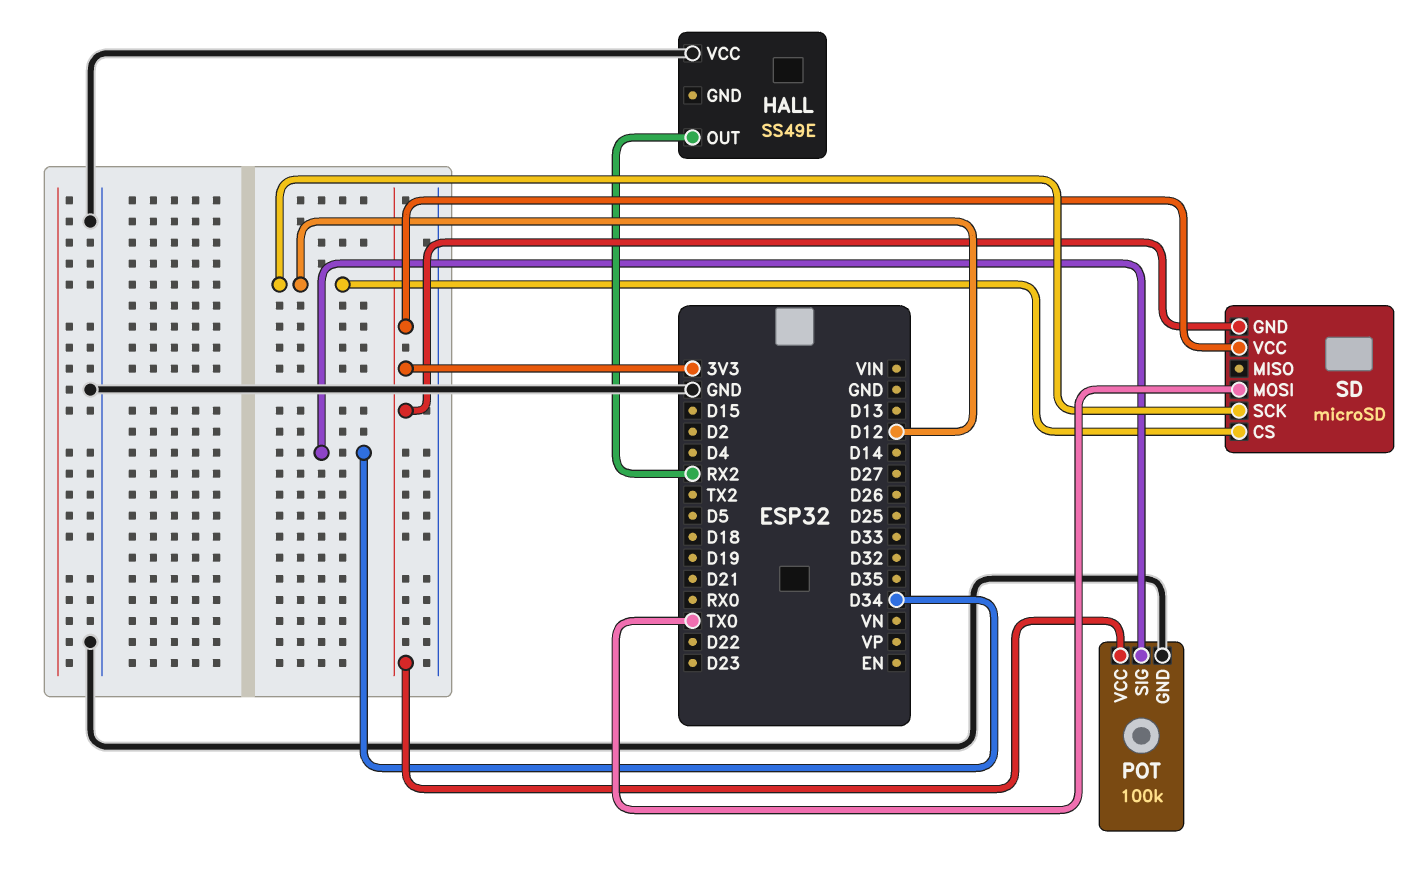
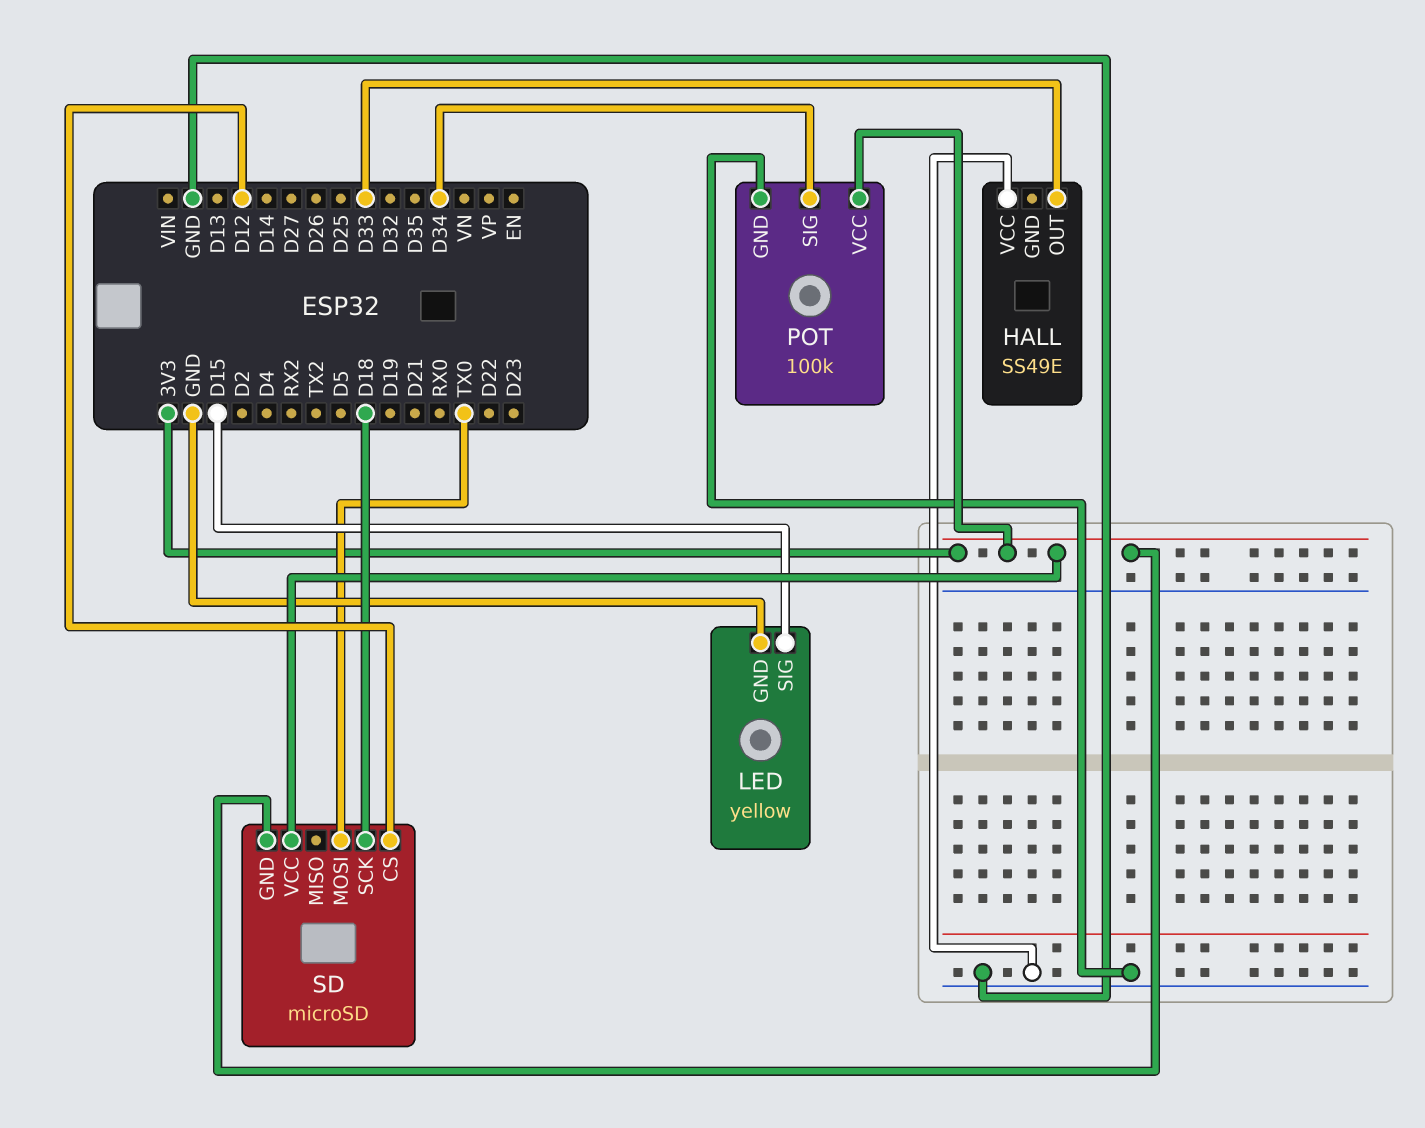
HALL pin OUT: RX2 -> D33
LED: none -> yellow
LED pin GND: none -> GND
LED pin SIG: none -> D15
SD pin SCK: D12 -> D18

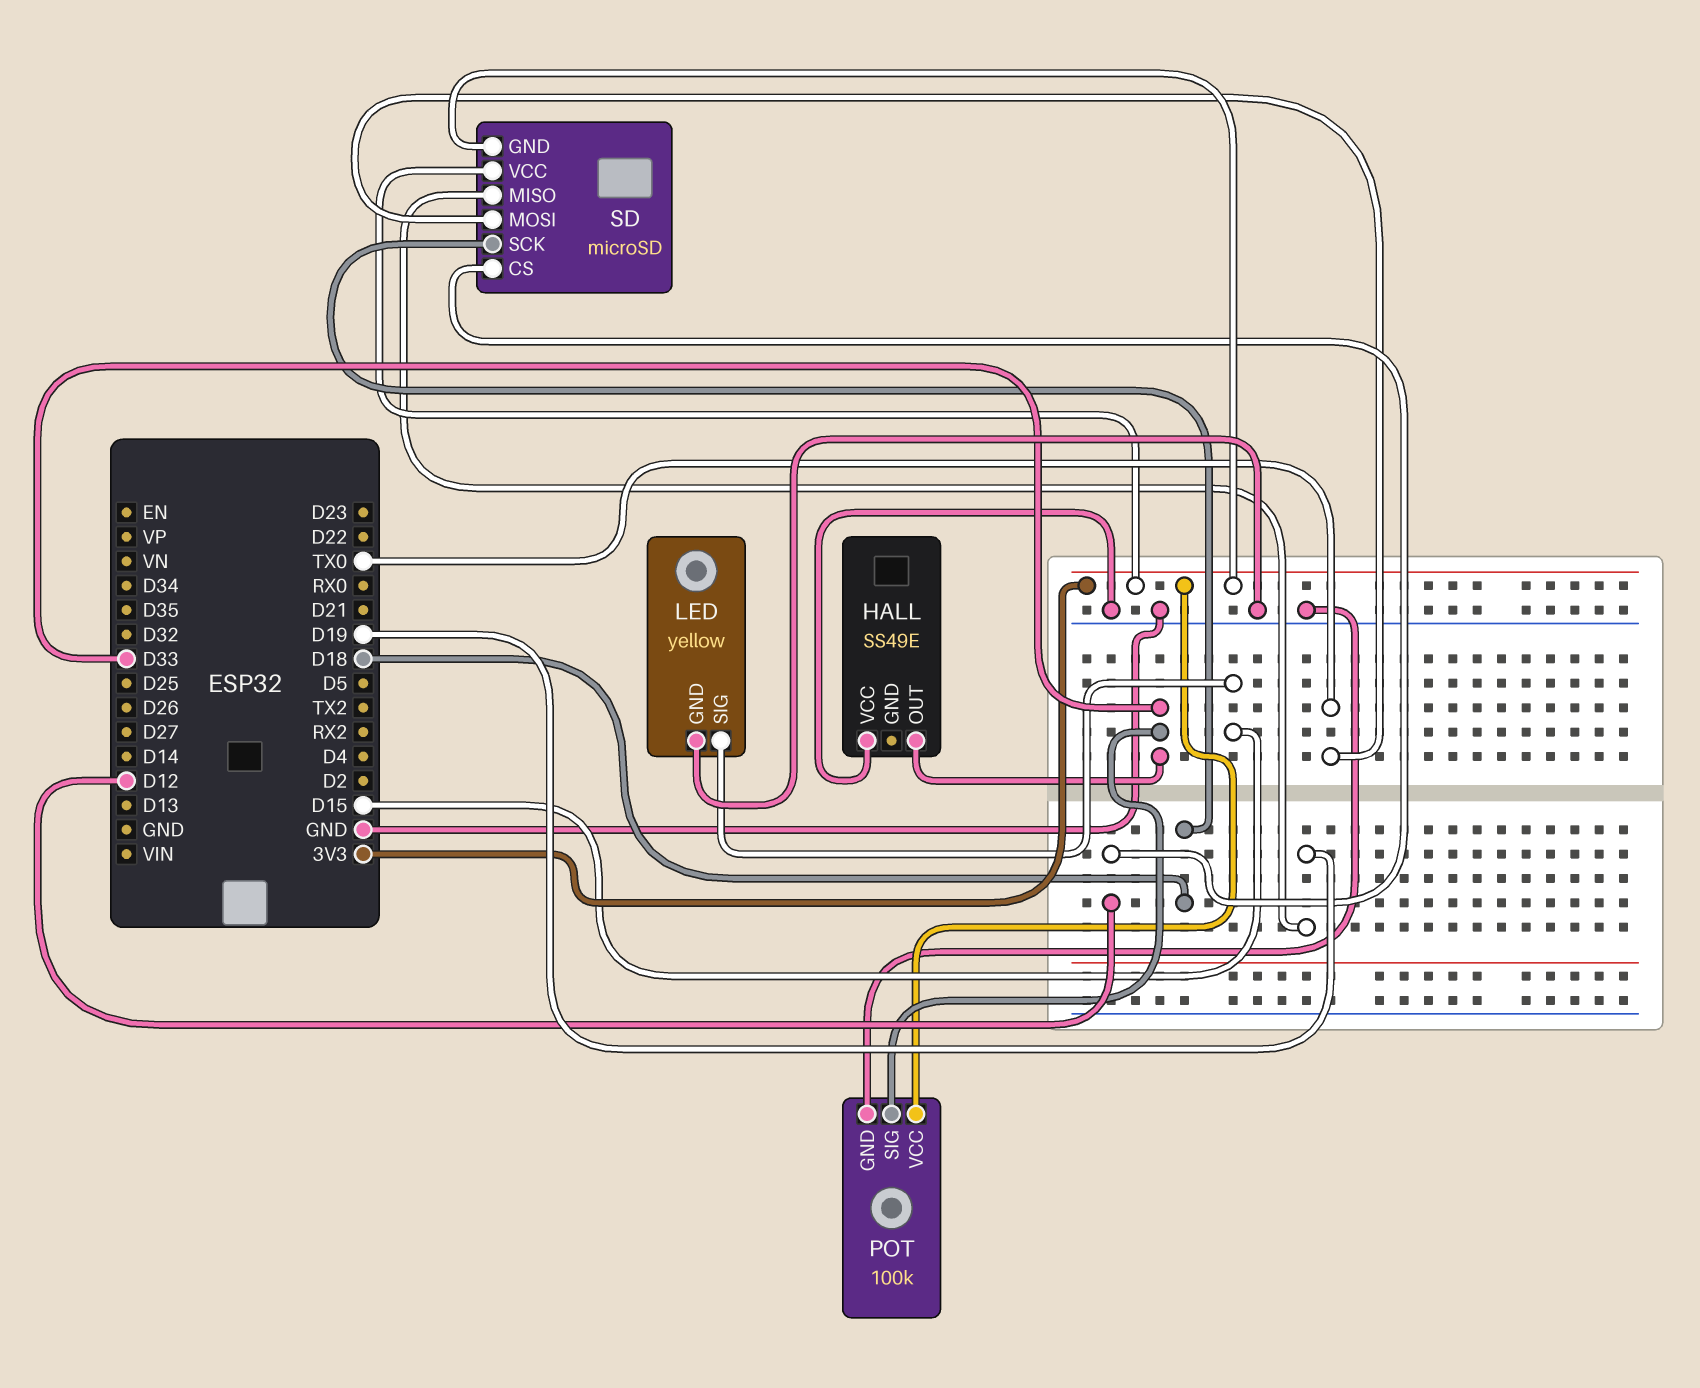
POT pin SIG: D34 -> D33
SD pin MISO: none -> D19

